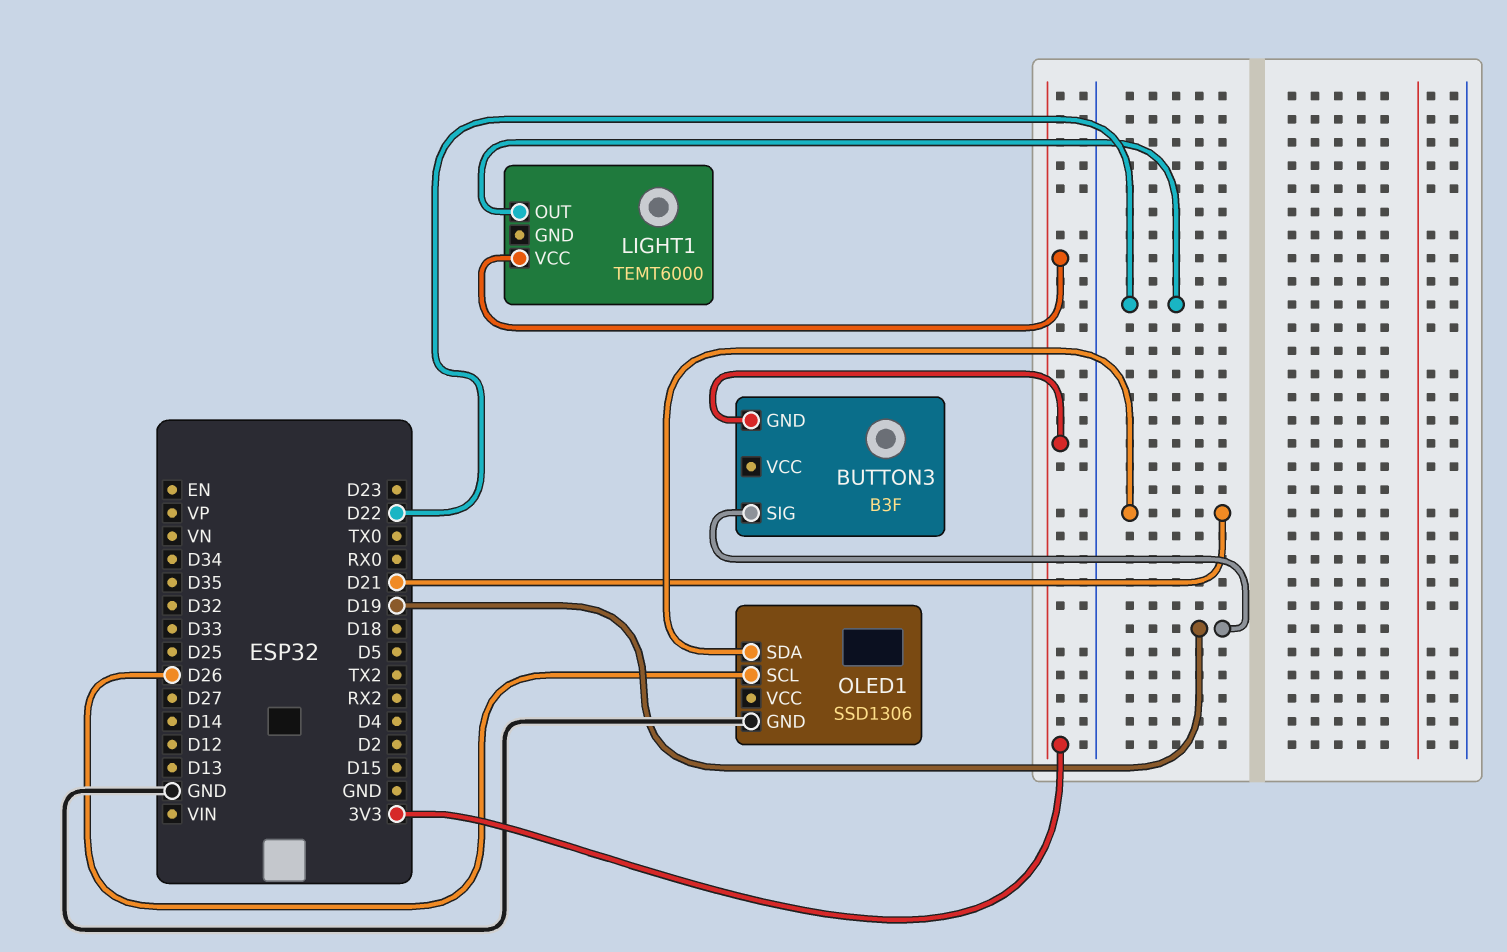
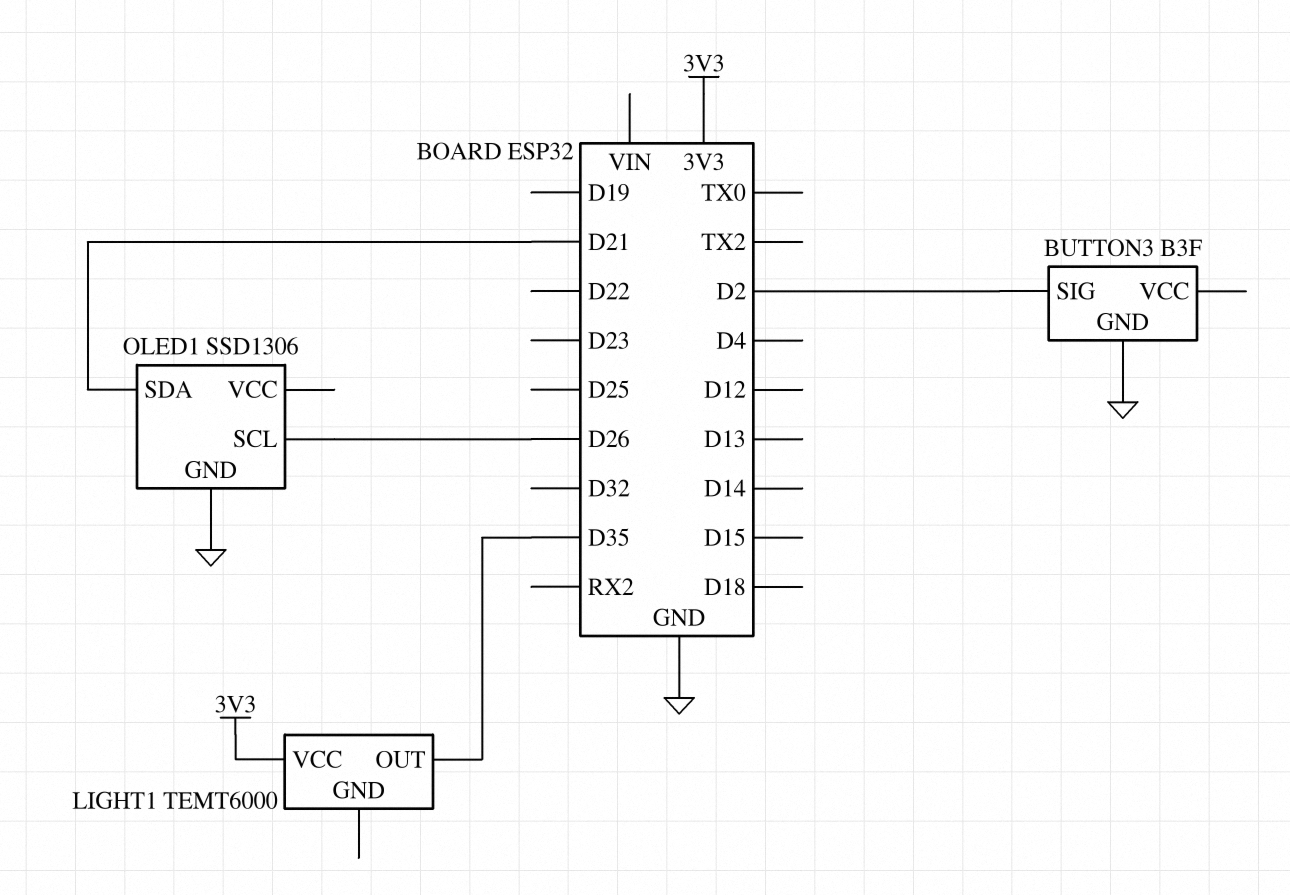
BUTTON3 pin GND: 3V3 -> GND
BUTTON3 pin SIG: D19 -> D2
LIGHT1 pin OUT: D22 -> D35

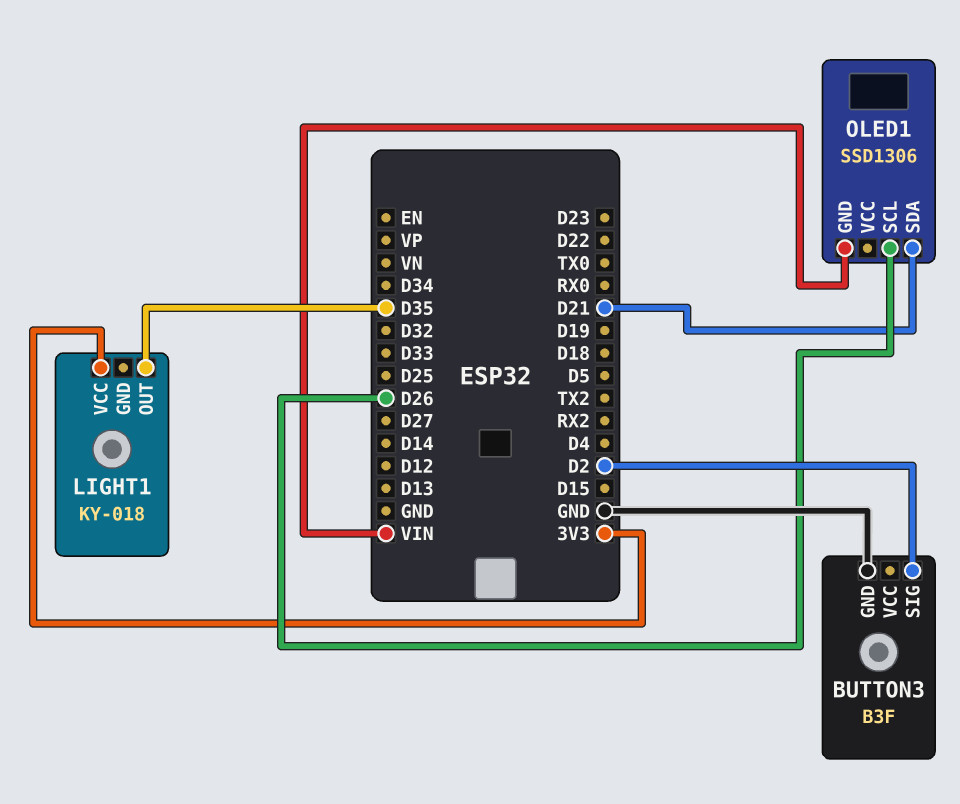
LIGHT1: TEMT6000 -> KY-018
OLED1 pin GND: GND -> VIN

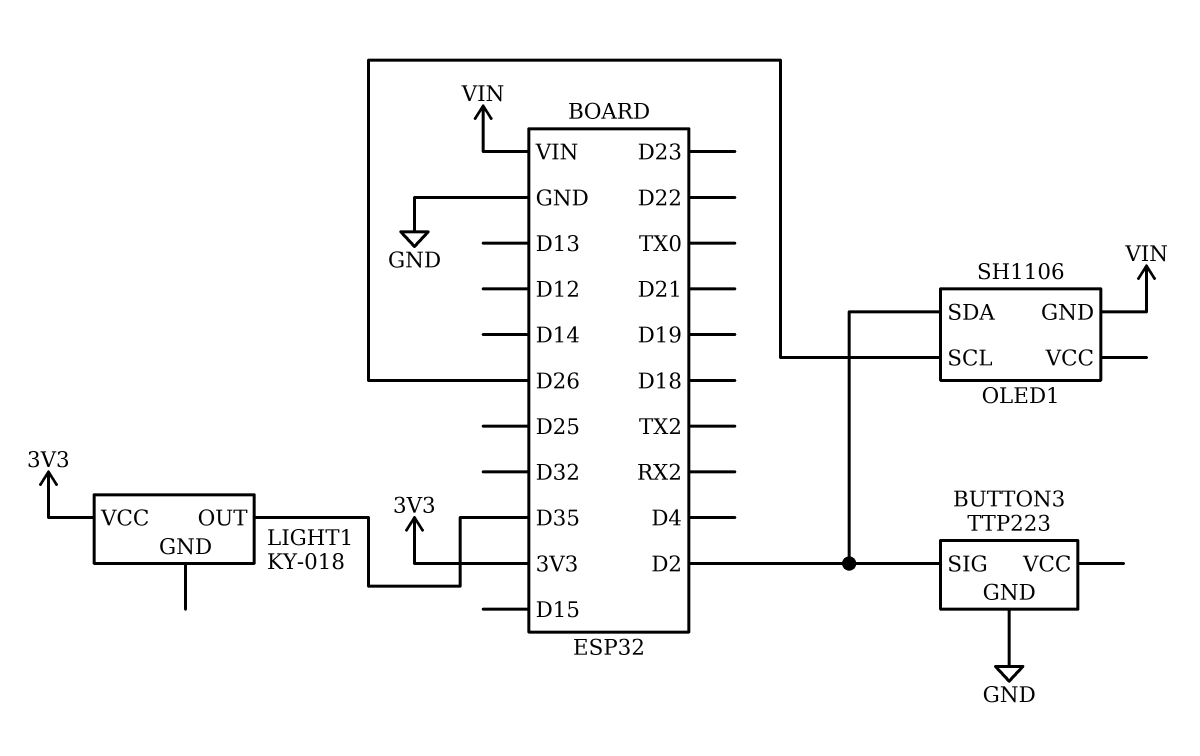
BUTTON3: B3F -> TTP223
OLED1: SSD1306 -> SH1106
OLED1 pin SDA: D21 -> D2

